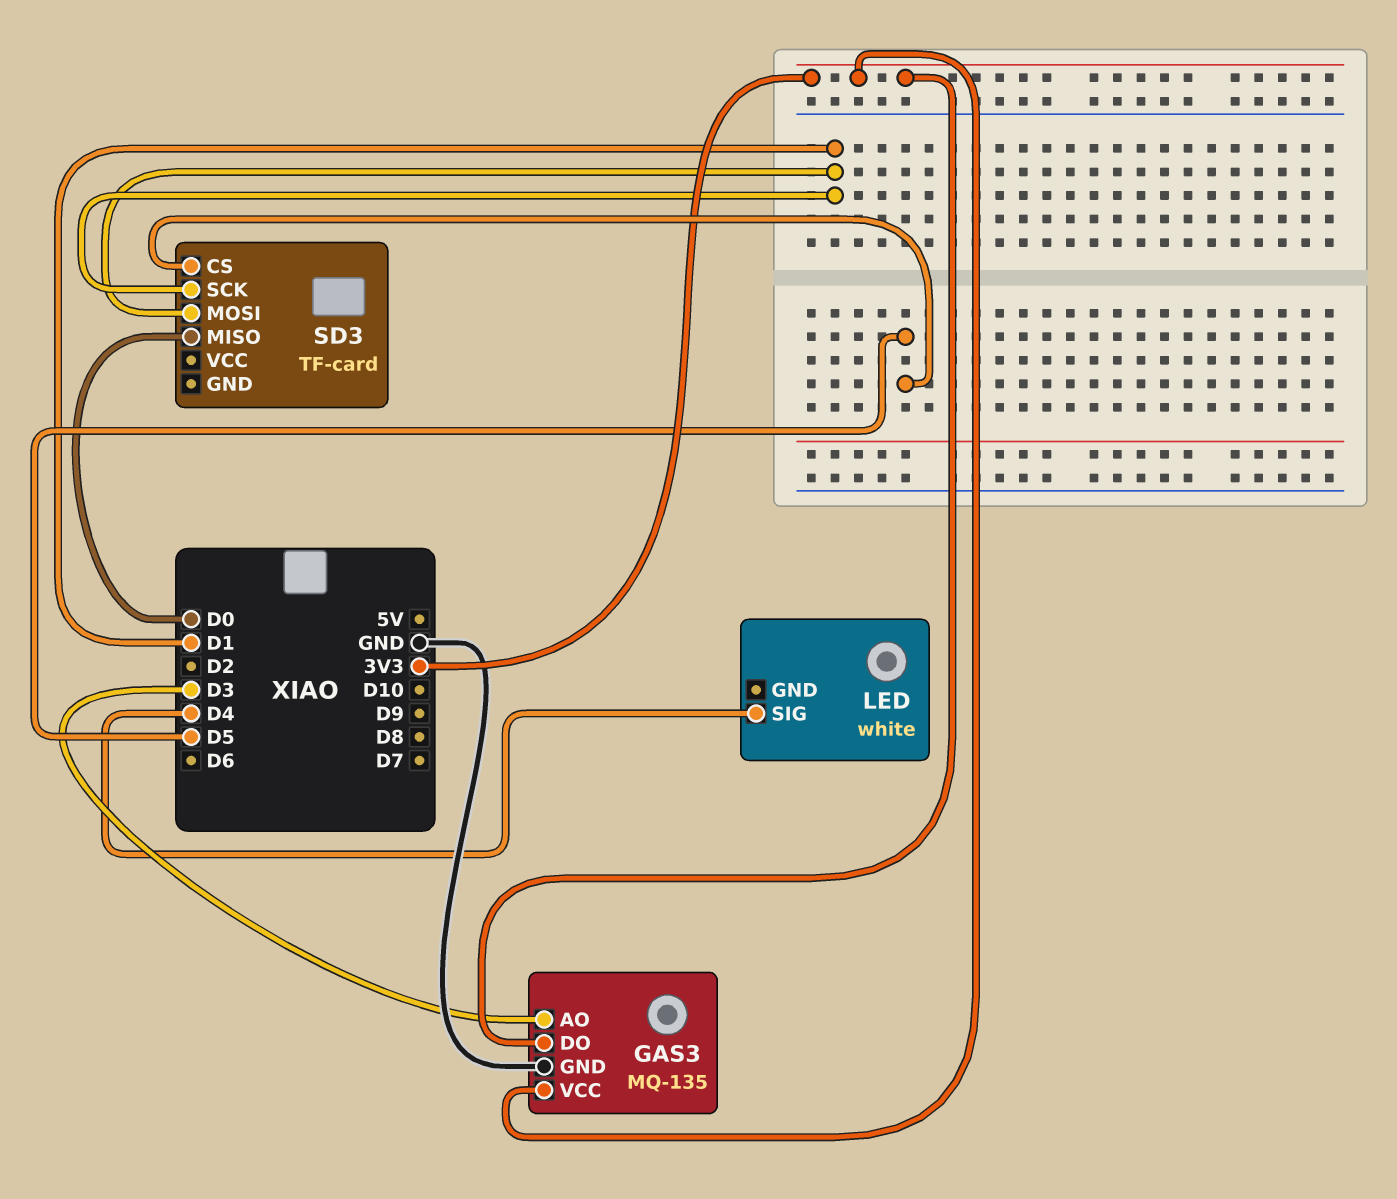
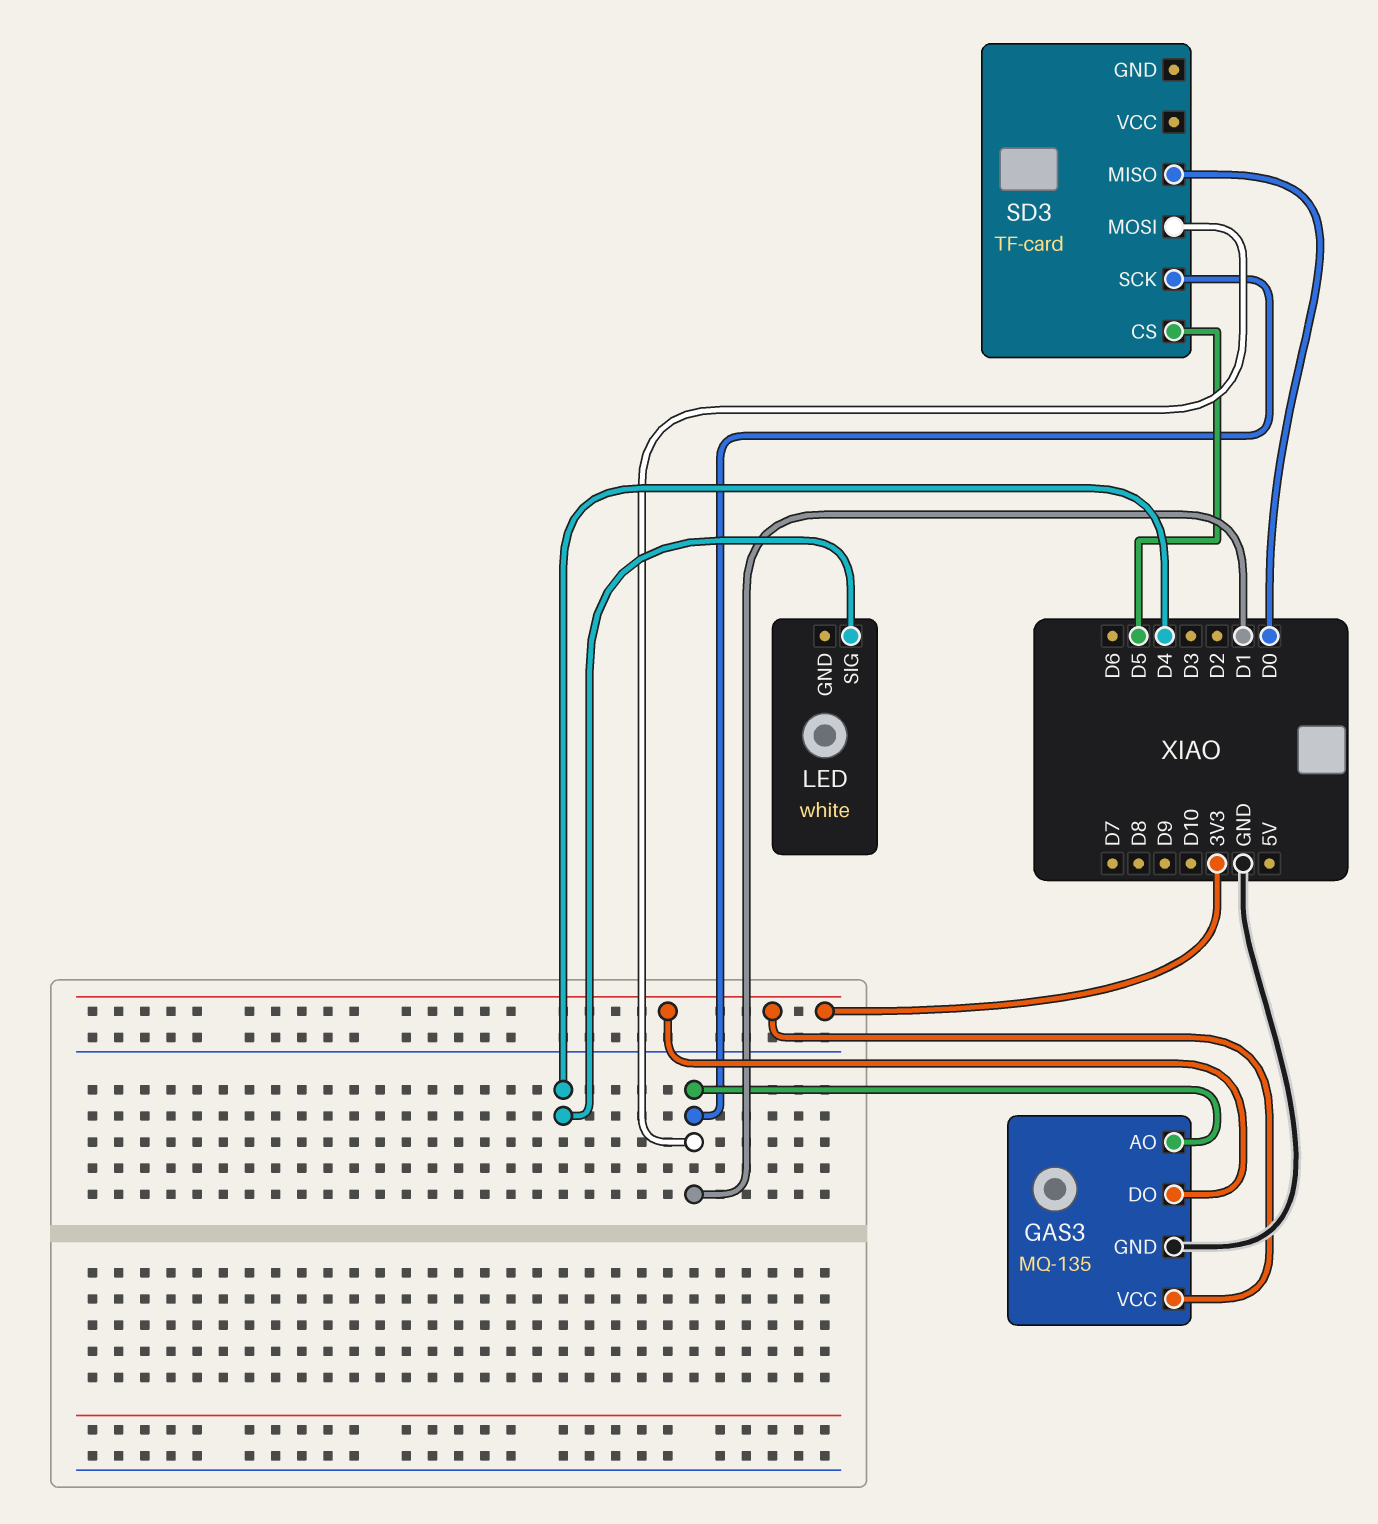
GAS3 pin AO: D3 -> D1

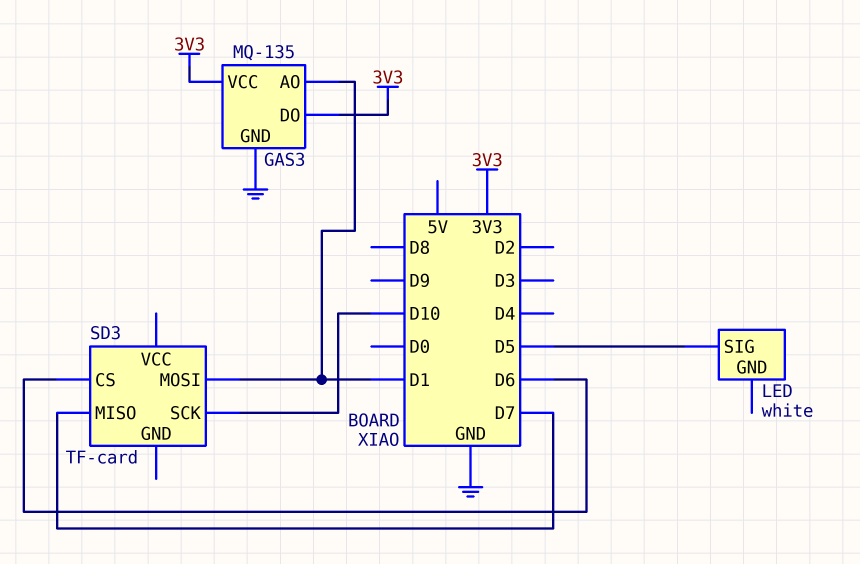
LED pin SIG: D4 -> D5
SD3 pin CS: D5 -> D6
SD3 pin MISO: D0 -> D7
SD3 pin SCK: D1 -> D10

